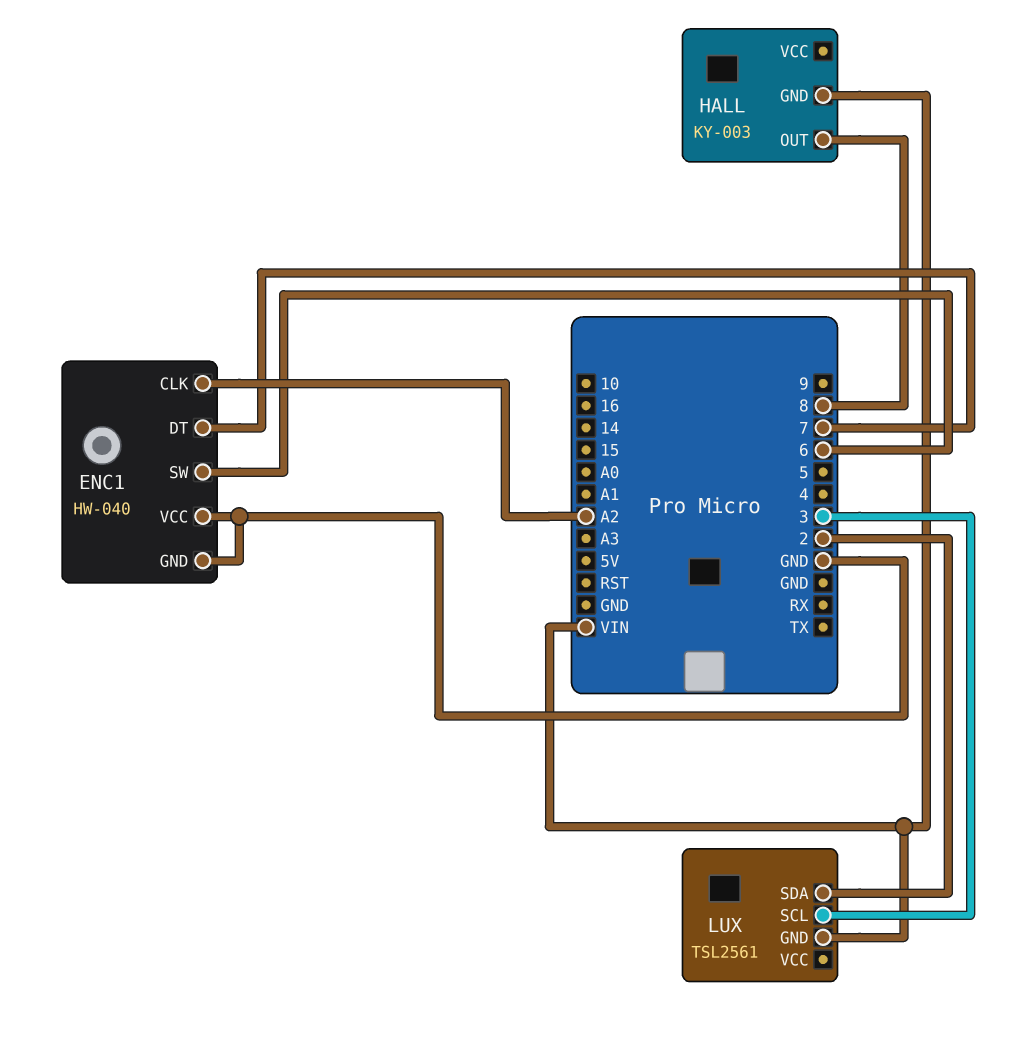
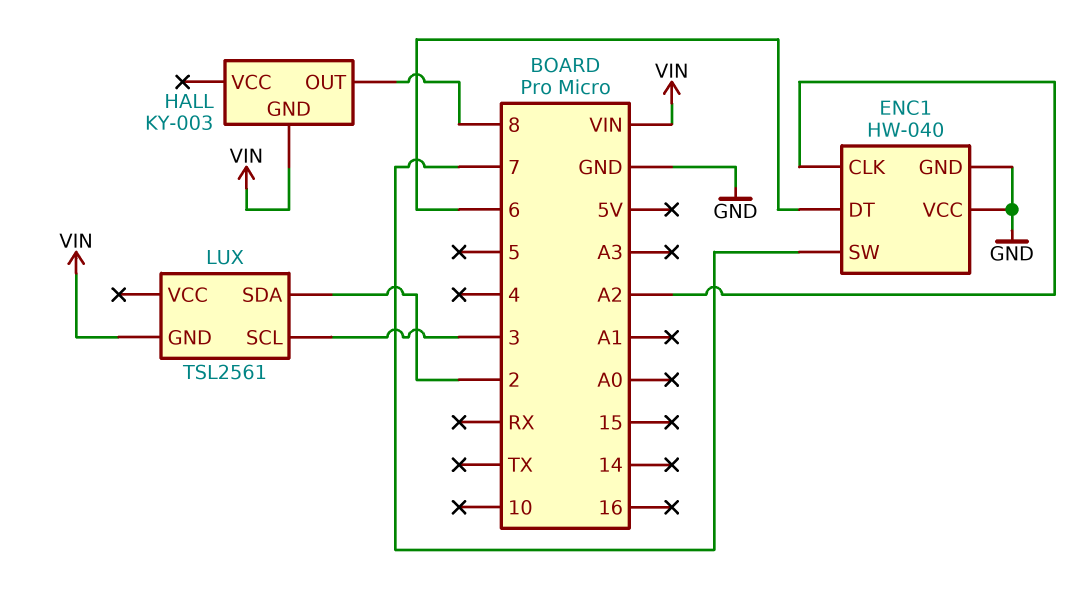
ENC1 pin DT: 7 -> 6
ENC1 pin SW: 6 -> 7

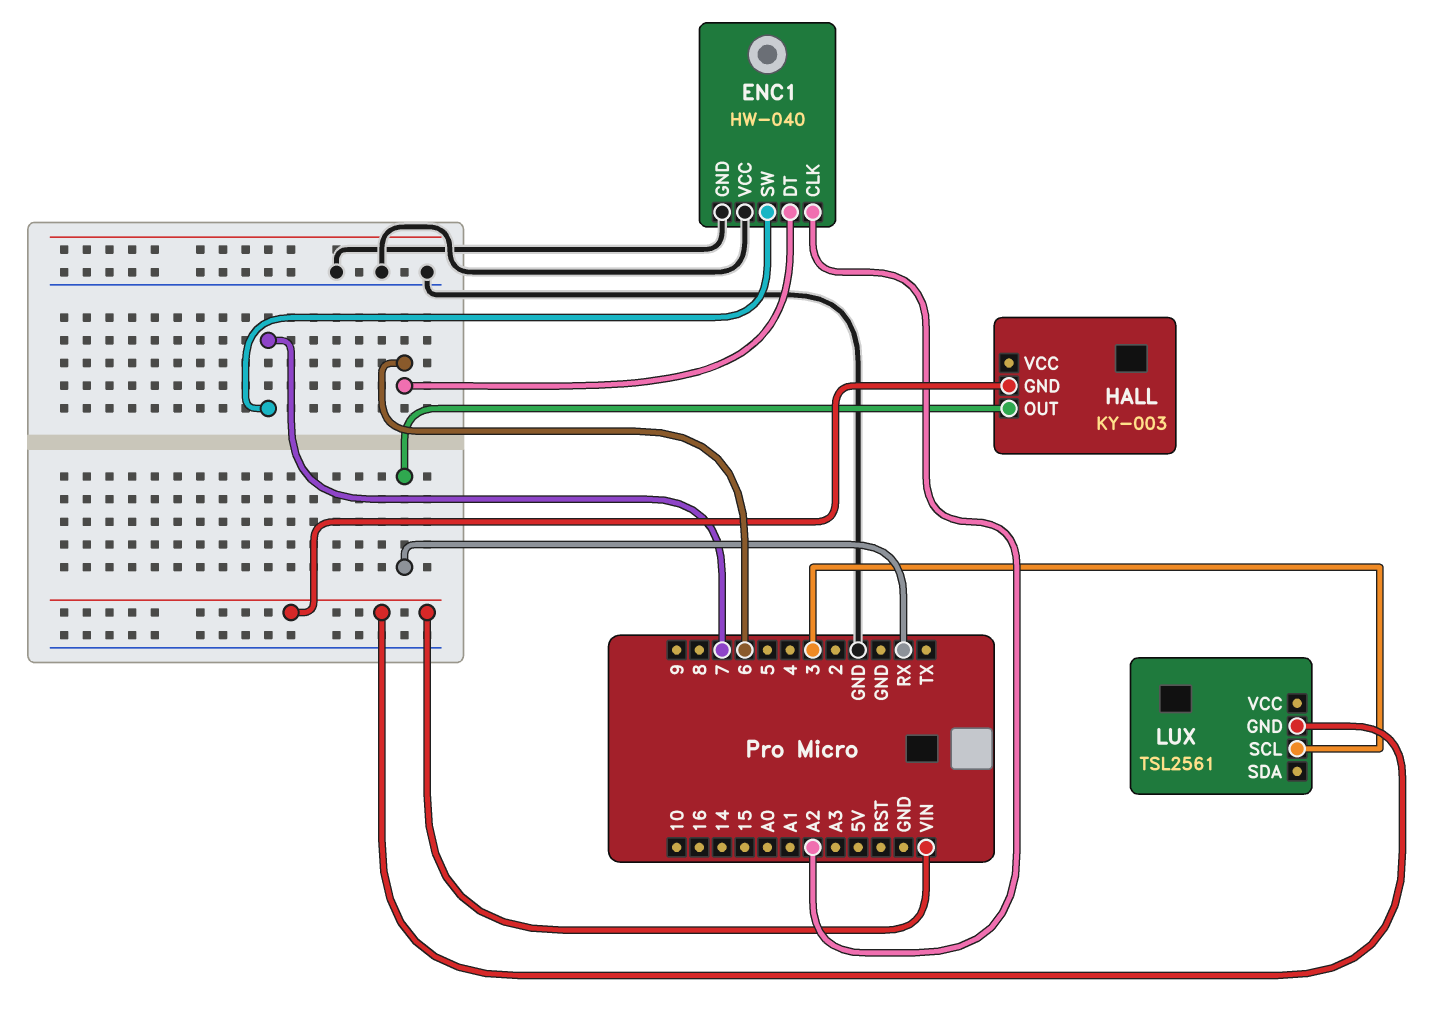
HALL pin OUT: 8 -> RX
LUX pin SDA: 2 -> none

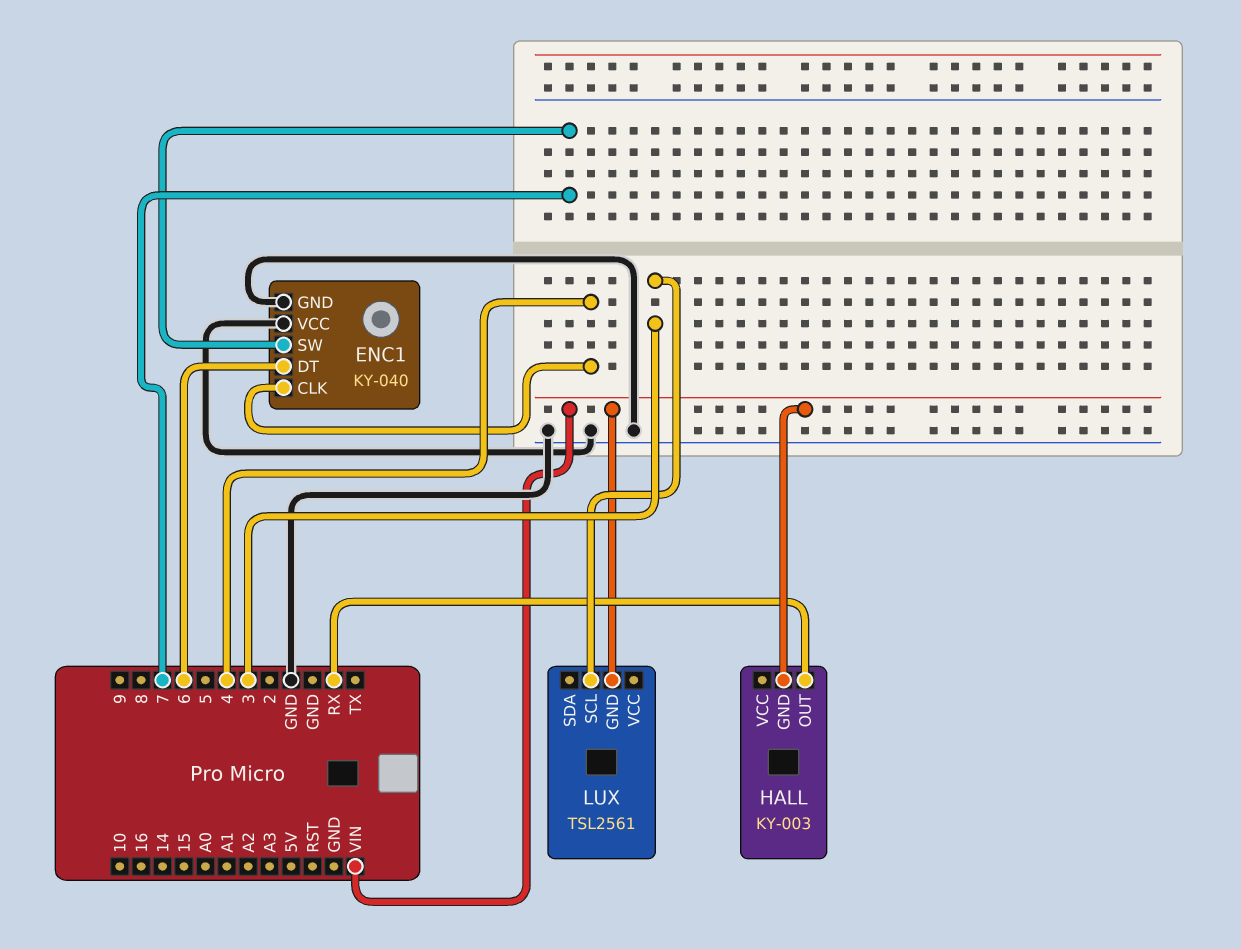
ENC1: HW-040 -> KY-040
ENC1 pin CLK: A2 -> 4

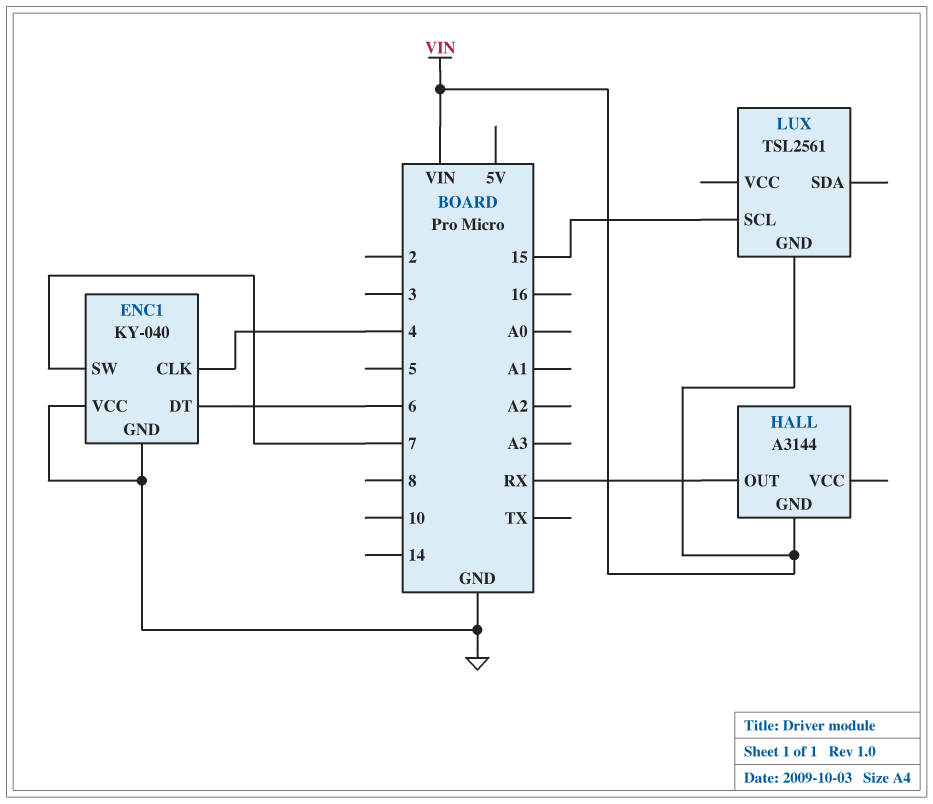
HALL: KY-003 -> A3144
LUX pin SCL: 3 -> 15

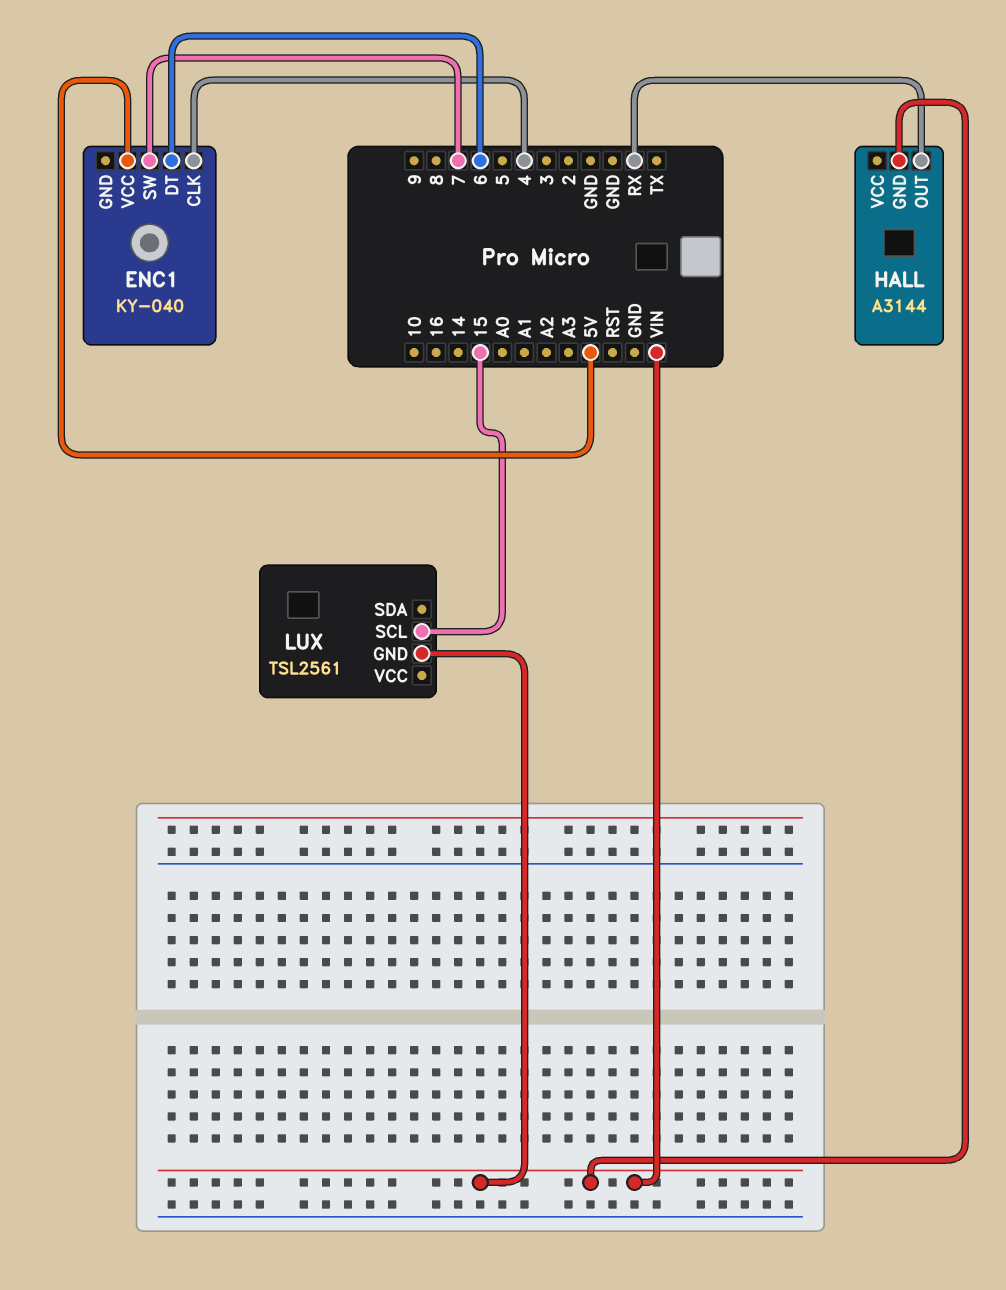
ENC1 pin GND: GND -> none
ENC1 pin VCC: GND -> 5V

